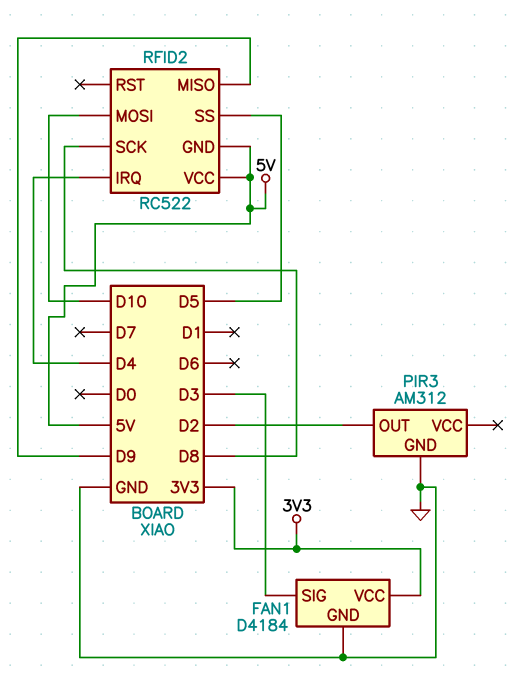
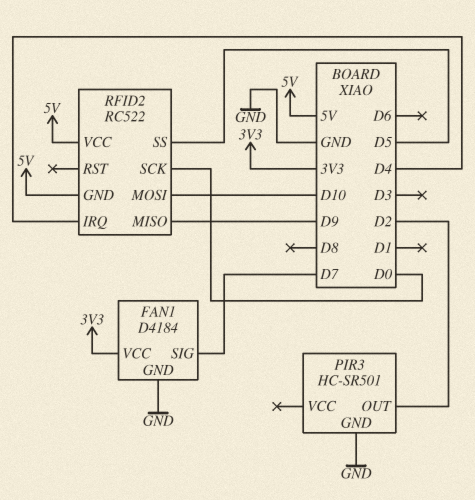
FAN1 pin SIG: D3 -> D7
PIR3: AM312 -> HC-SR501
RFID2 pin SCK: D8 -> D0

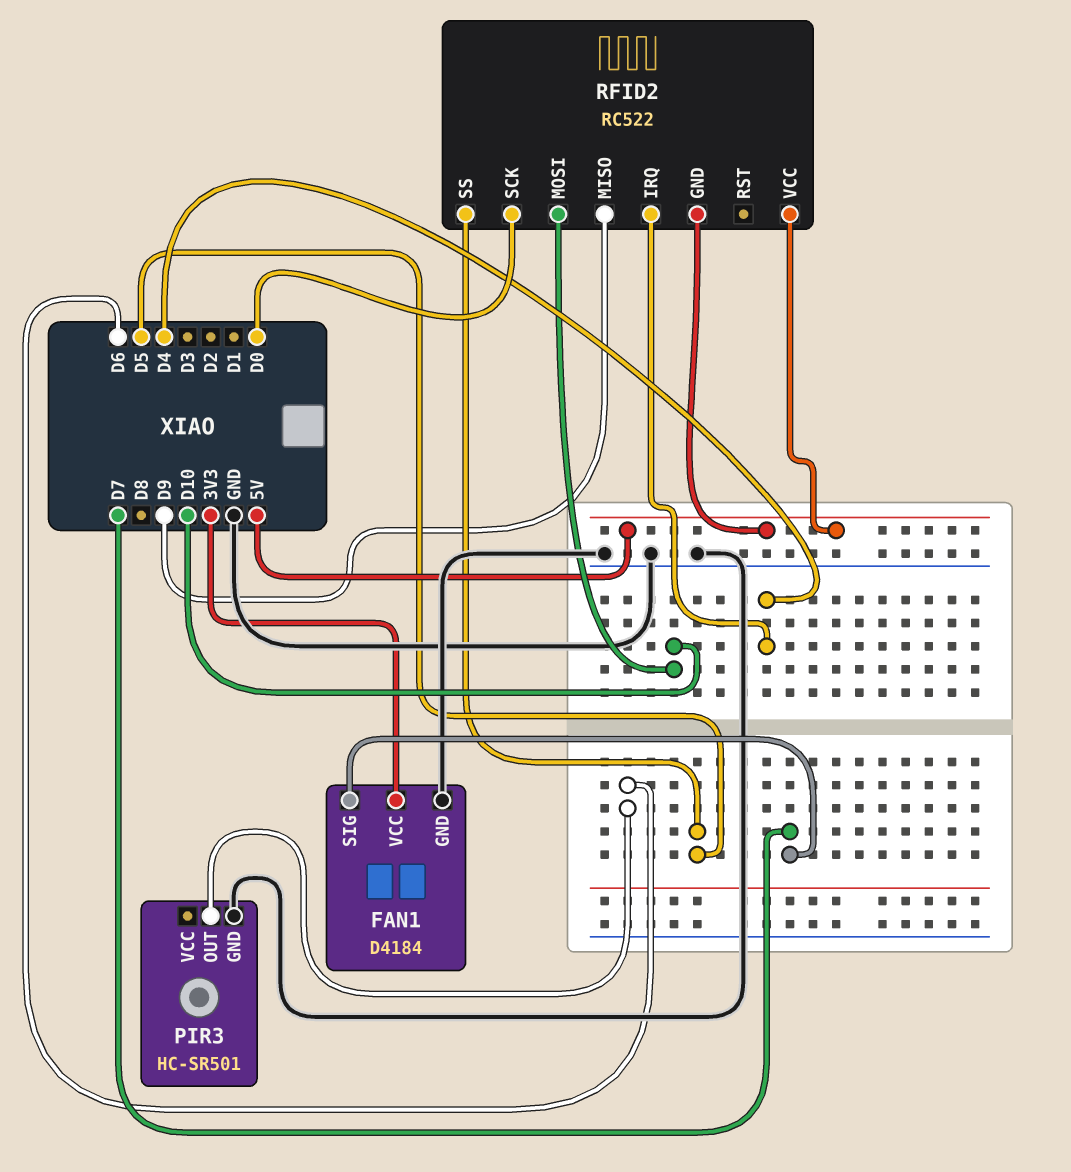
PIR3 pin OUT: D2 -> D6

